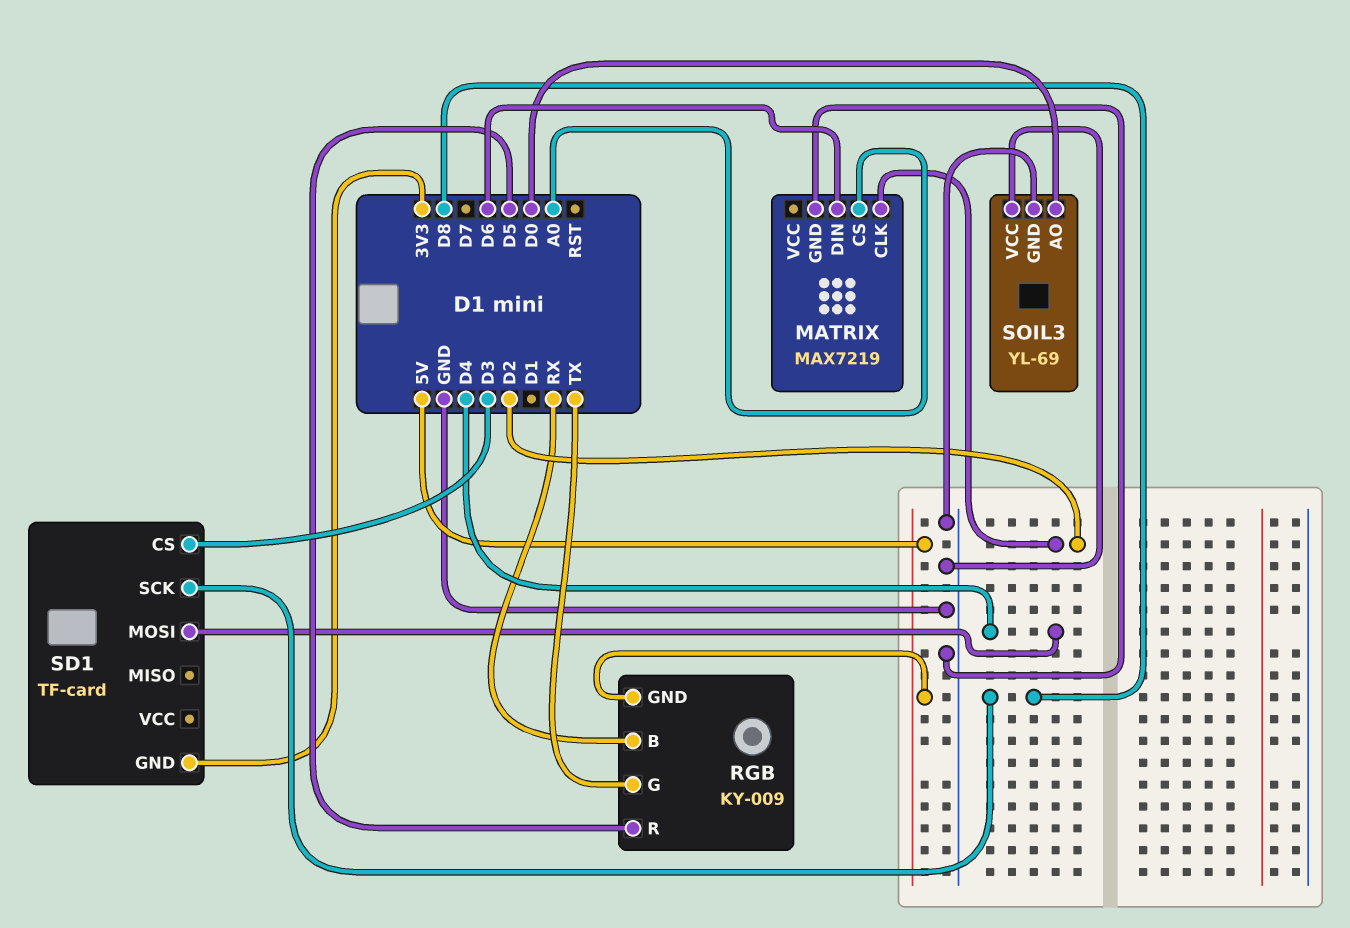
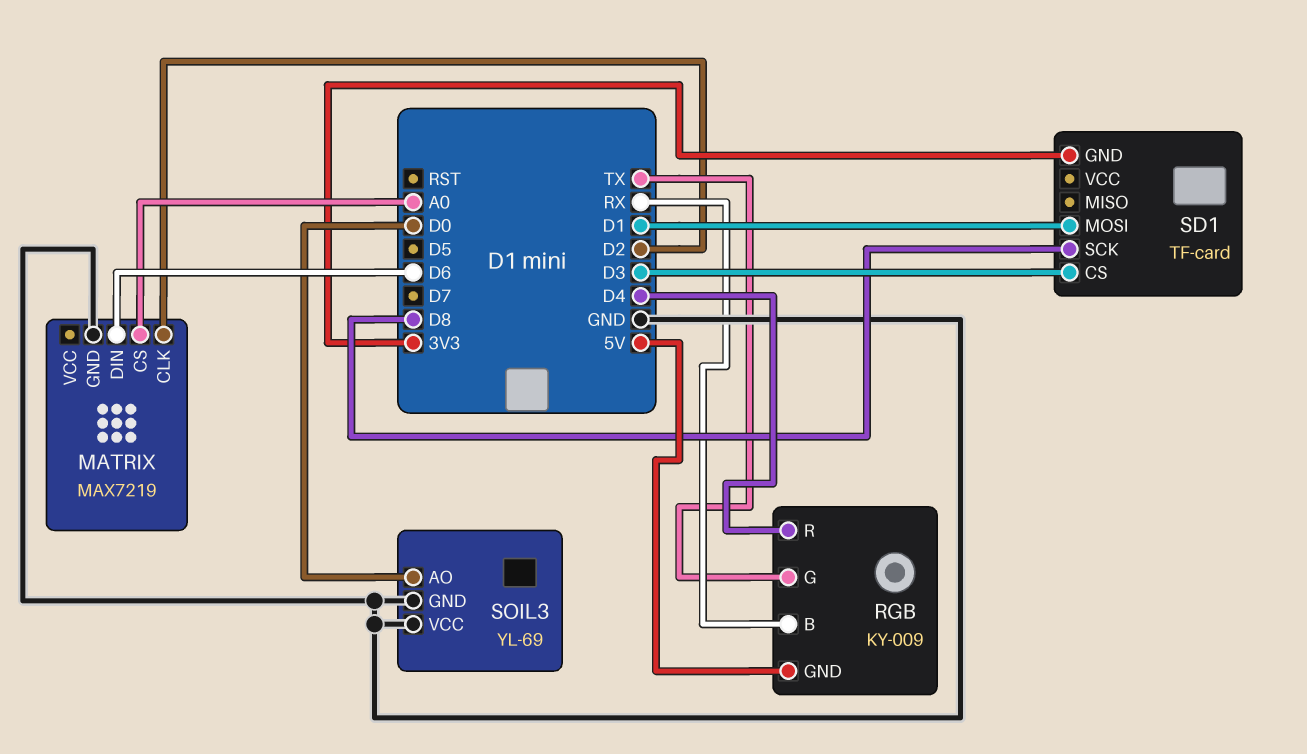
RGB pin R: D5 -> D4
SD1 pin MOSI: D4 -> D1

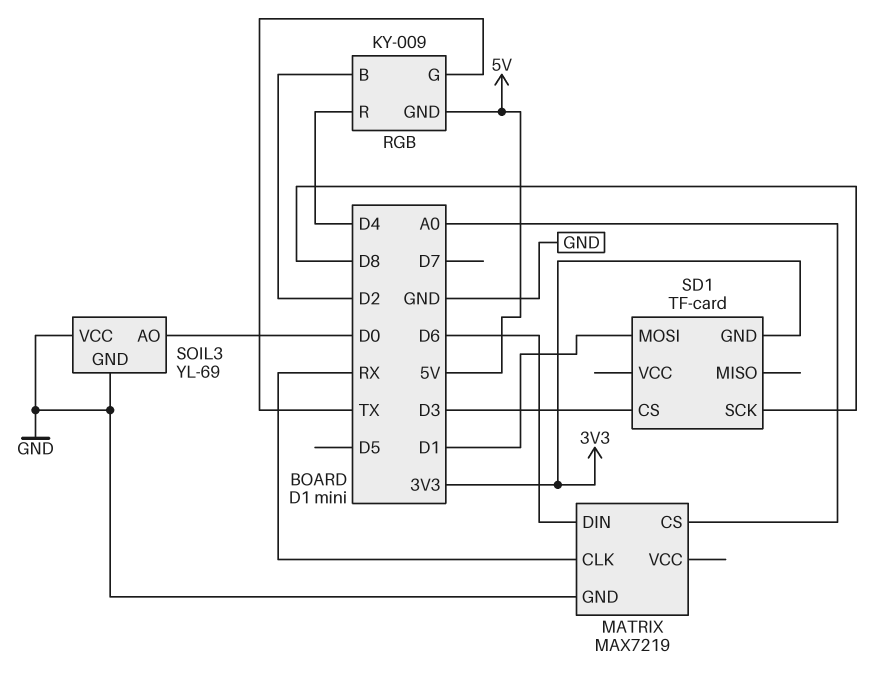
MATRIX pin CLK: D2 -> RX
RGB pin B: RX -> D2

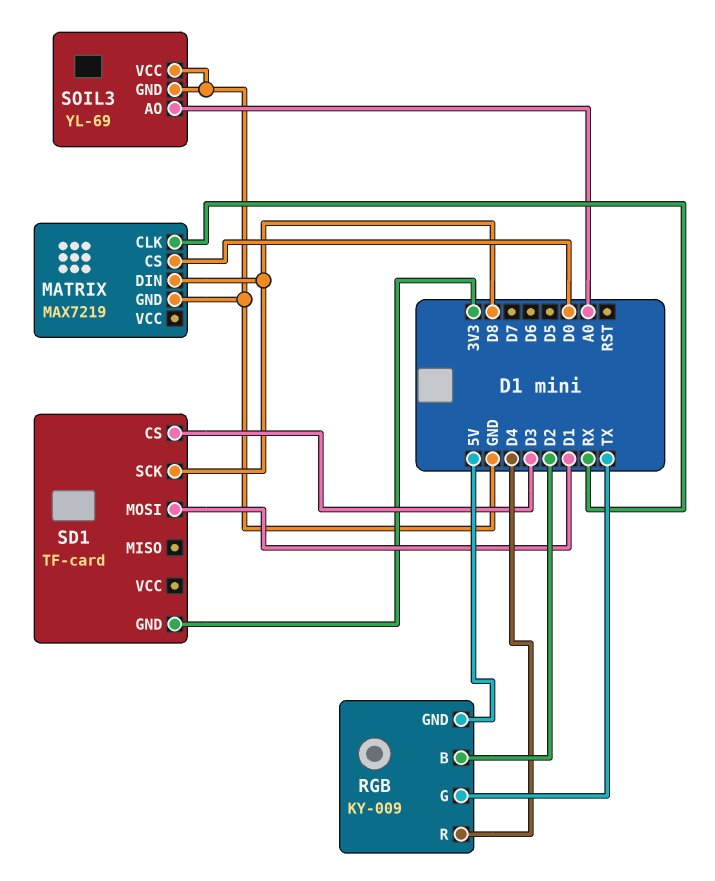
MATRIX pin CS: A0 -> D0
MATRIX pin DIN: D6 -> D8
SOIL3 pin AO: D0 -> A0

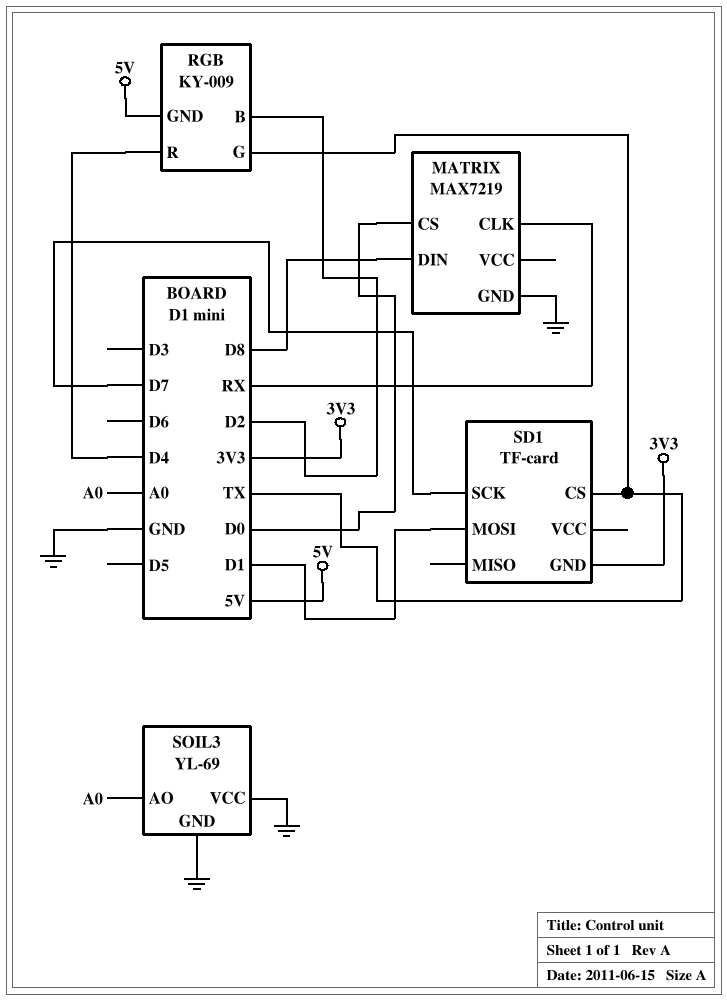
SD1 pin CS: D3 -> TX
SD1 pin SCK: D8 -> D7

